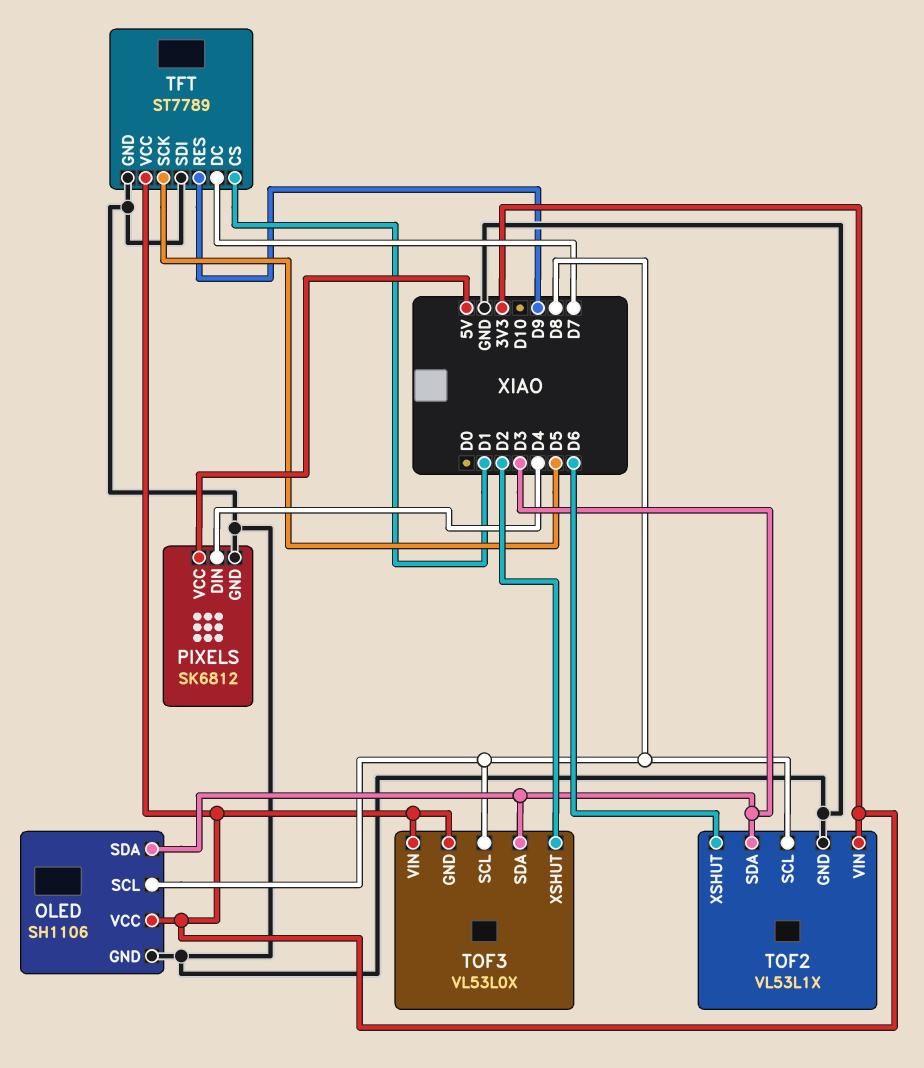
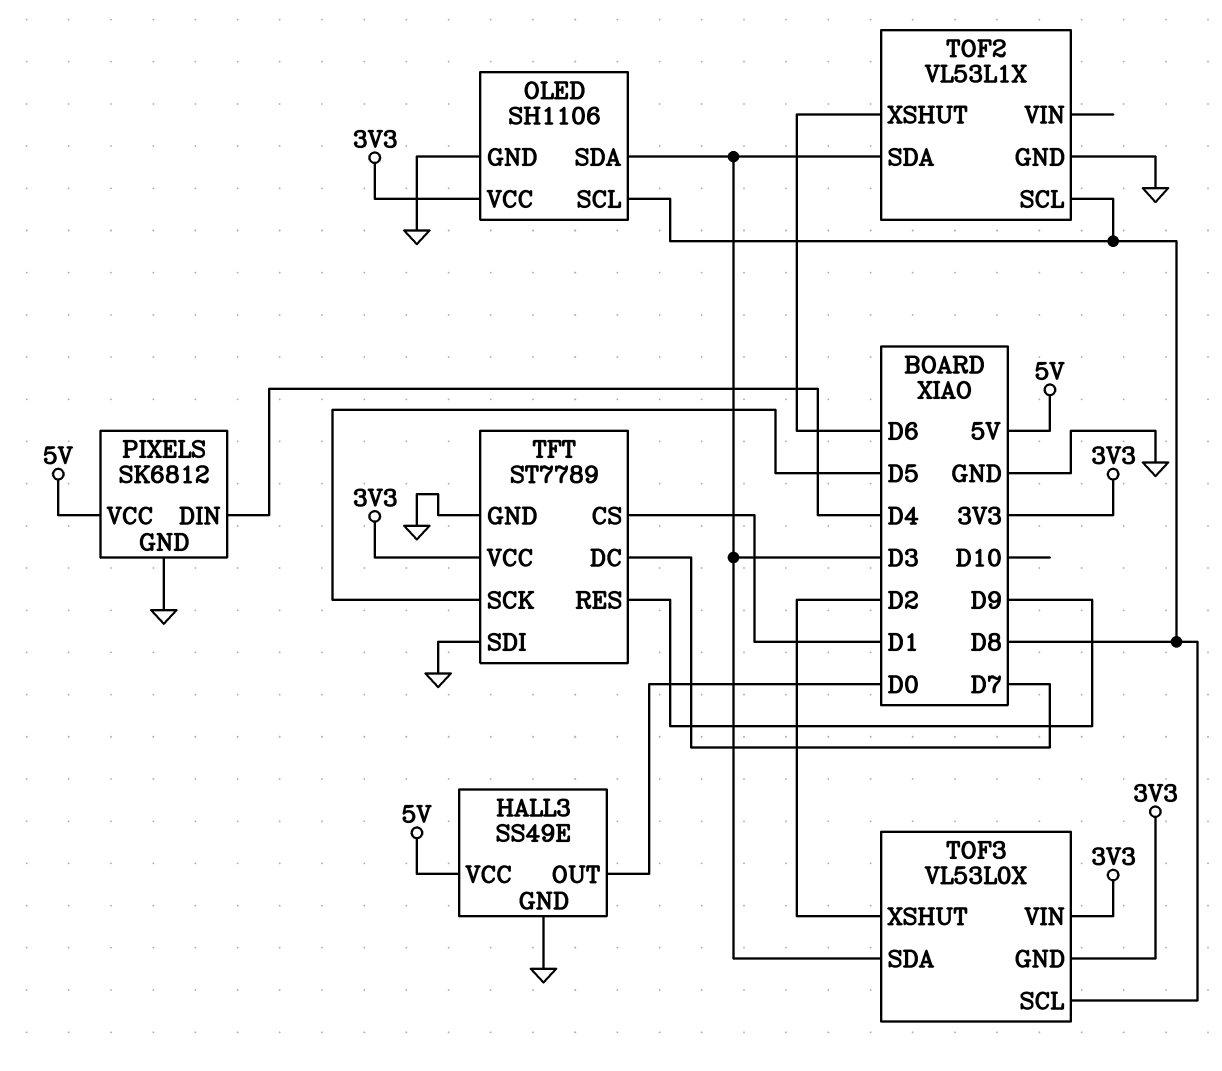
HALL3: none -> SS49E
HALL3 pin GND: none -> GND
HALL3 pin OUT: none -> D0
HALL3 pin VCC: none -> 5V
TOF2 pin VIN: 3V3 -> none

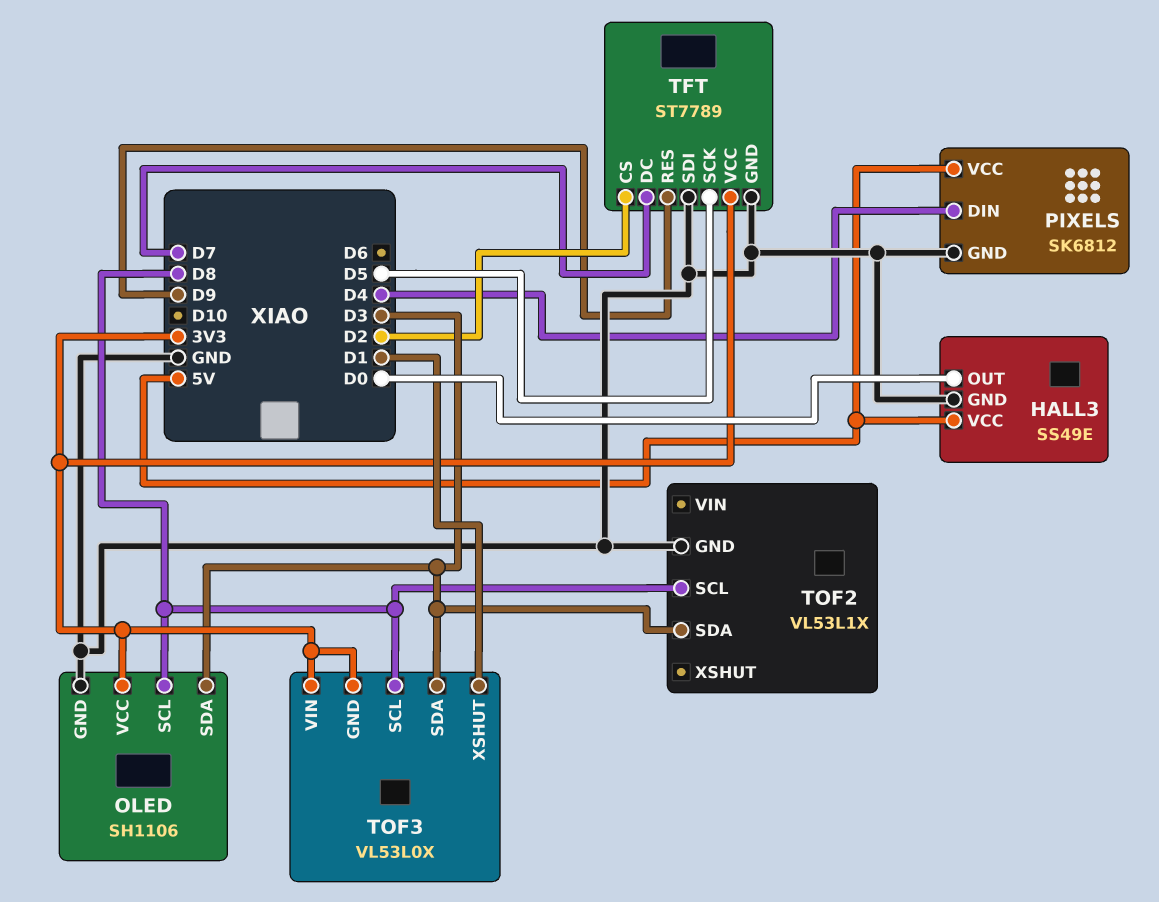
TFT pin CS: D1 -> D2
TOF2 pin XSHUT: D6 -> none
TOF3 pin XSHUT: D2 -> D1

